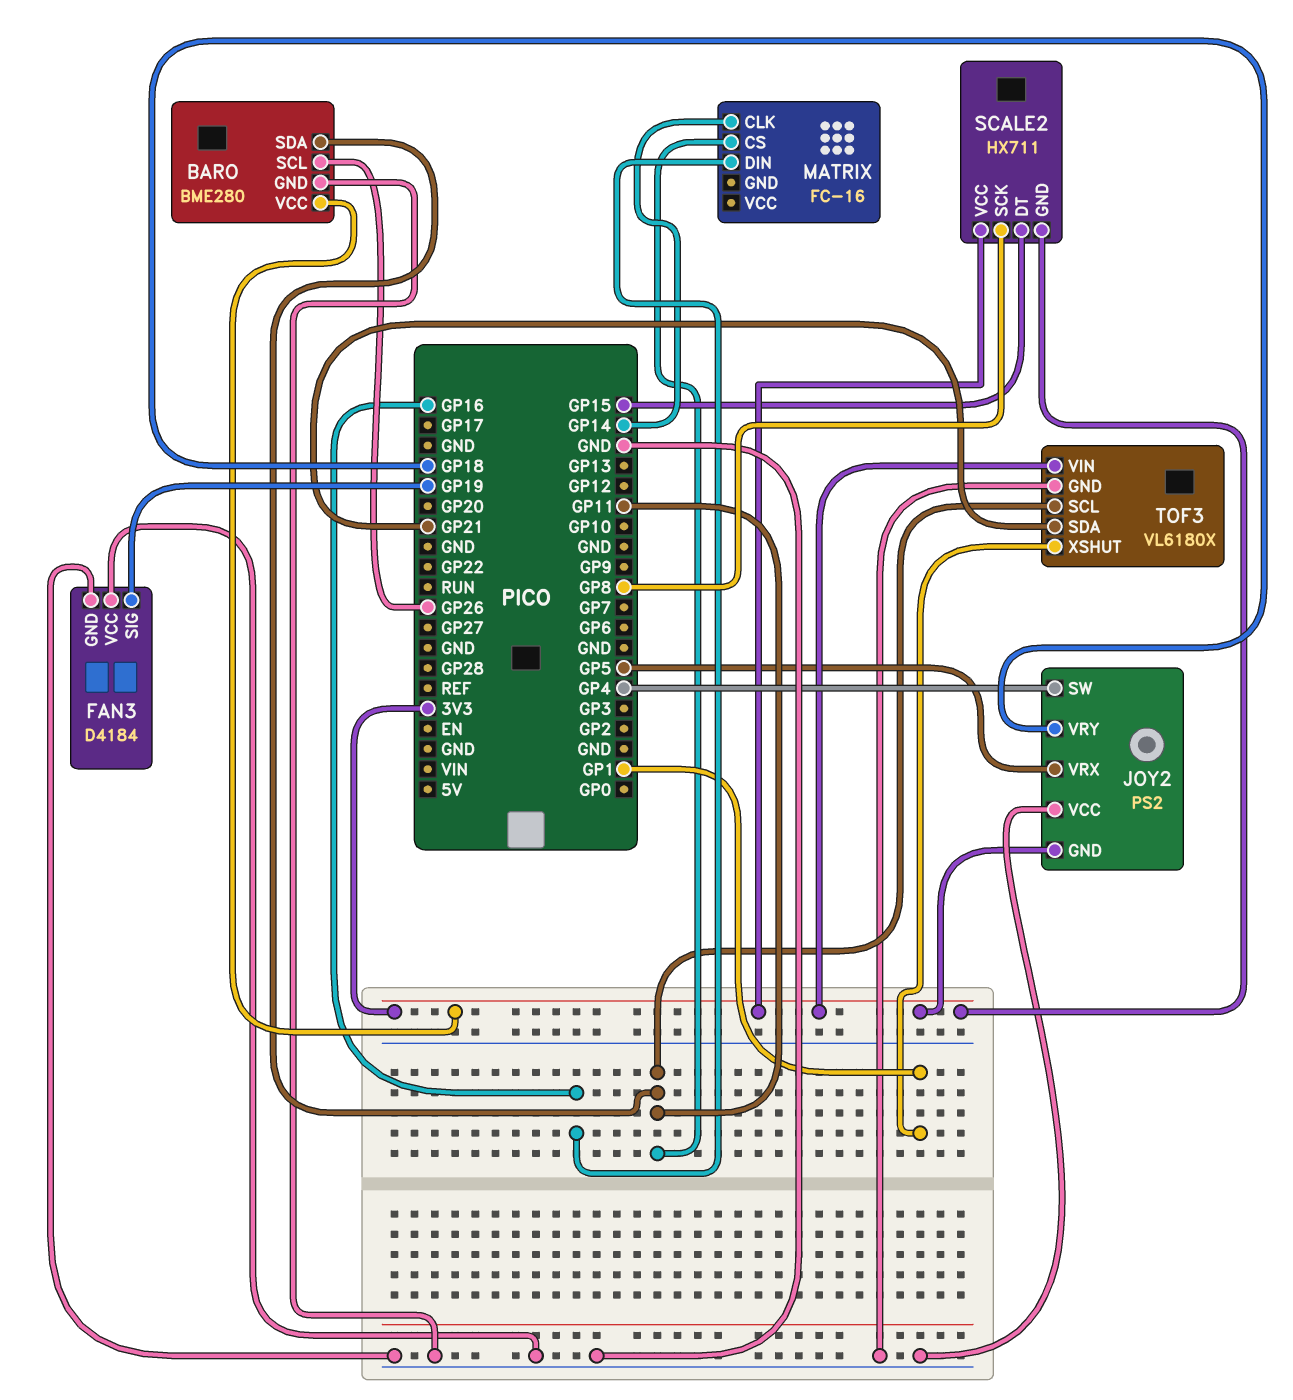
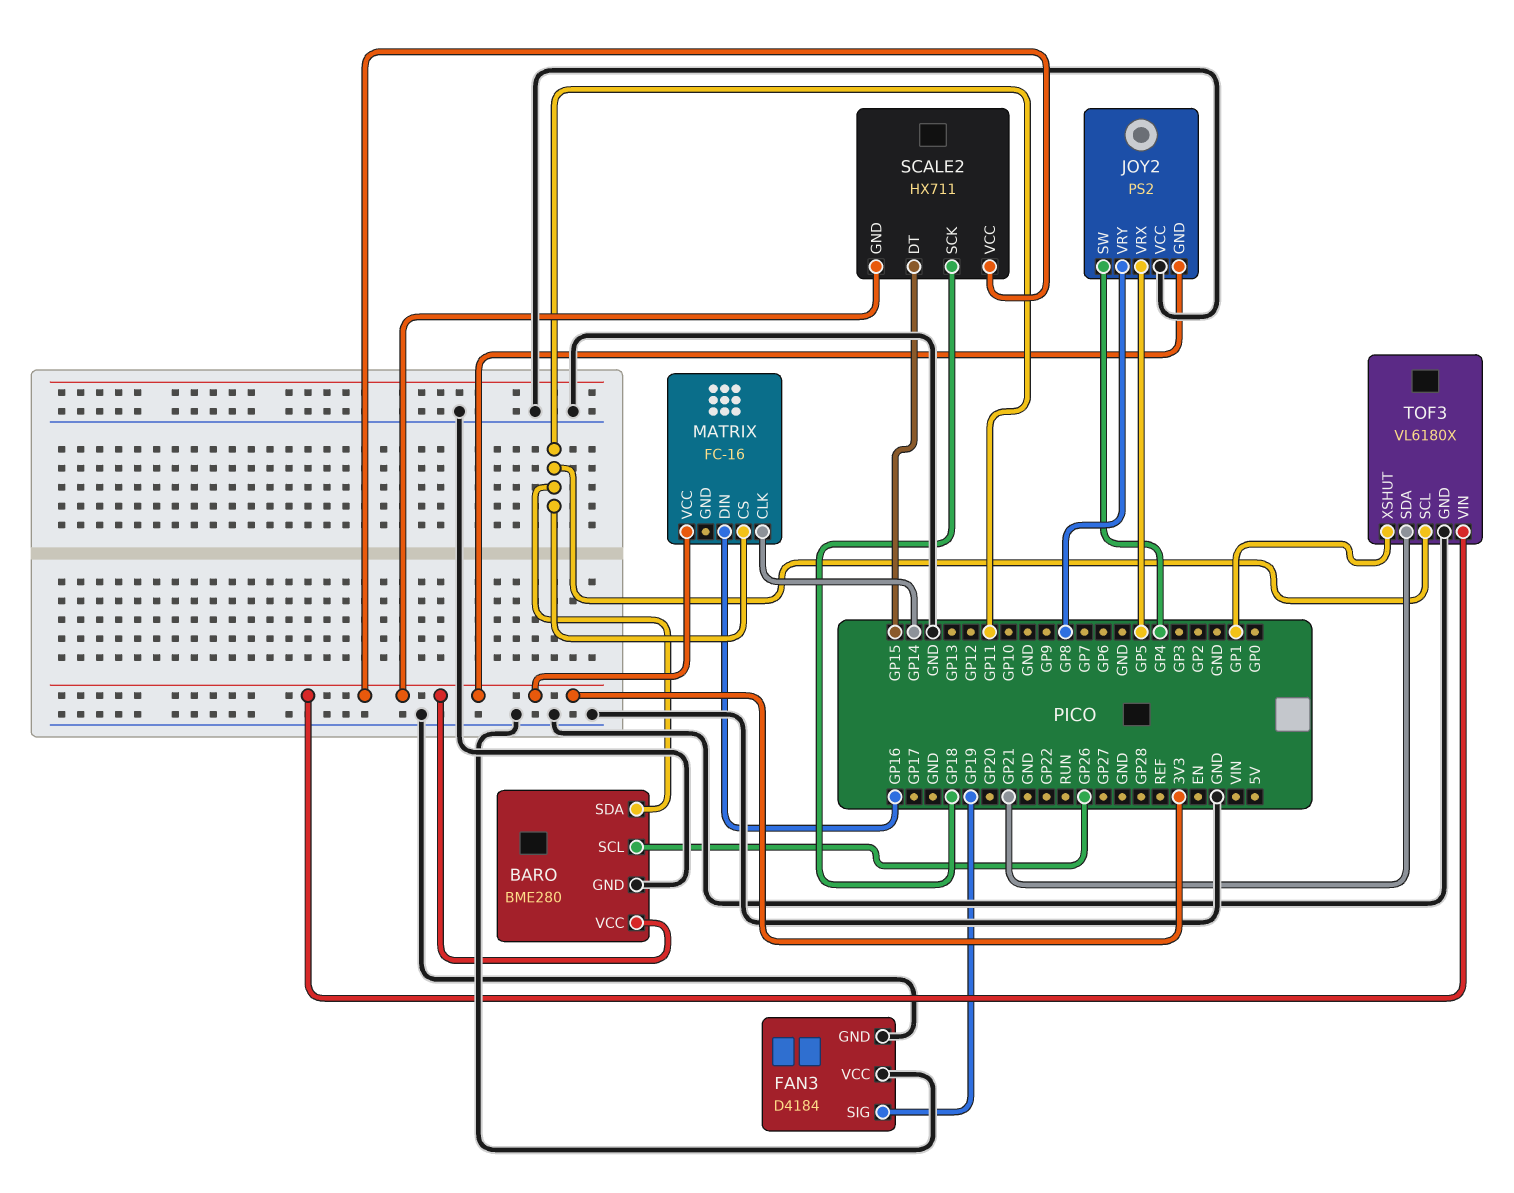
JOY2 pin VRY: GP18 -> GP8
MATRIX pin VCC: none -> 3V3
SCALE2 pin SCK: GP8 -> GP18

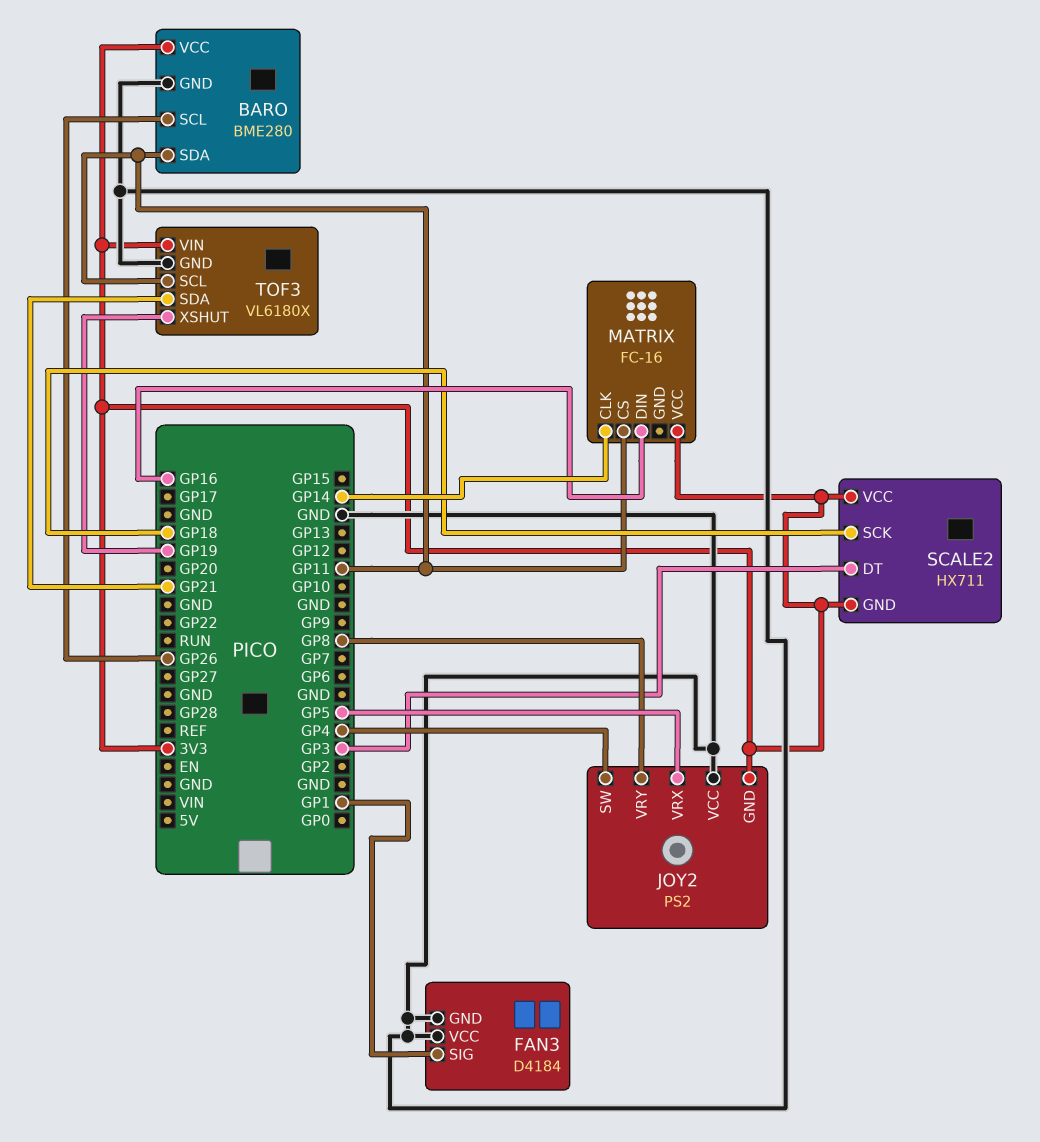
FAN3 pin SIG: GP19 -> GP1
SCALE2 pin DT: GP15 -> GP3
TOF3 pin XSHUT: GP1 -> GP19

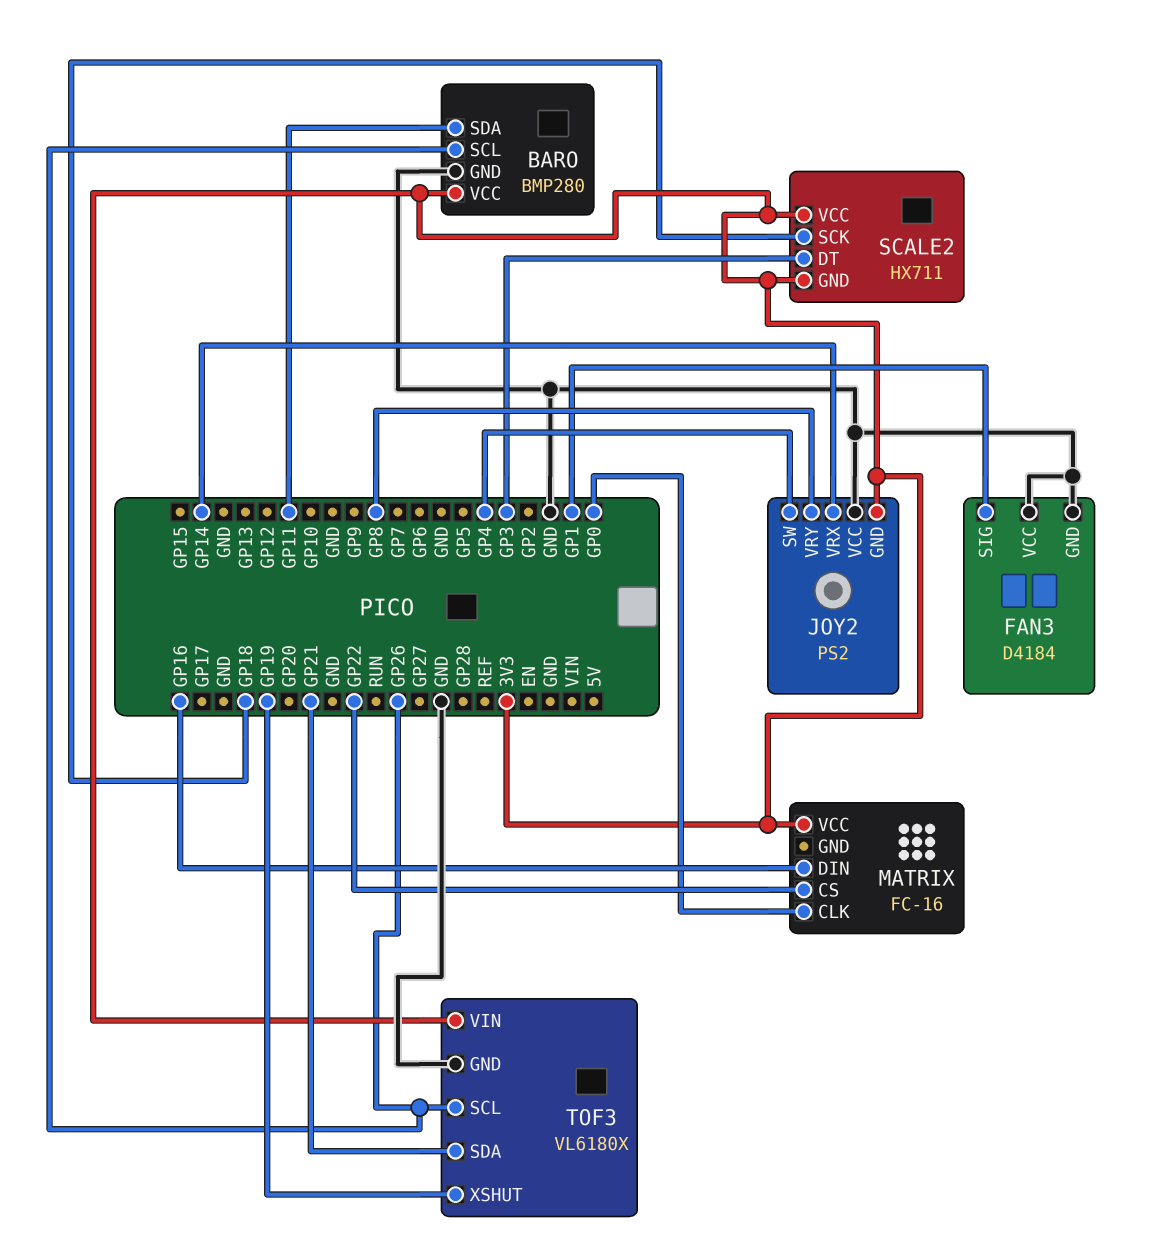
BARO: BME280 -> BMP280
JOY2 pin VRX: GP5 -> GP14
MATRIX pin CLK: GP14 -> GP0
MATRIX pin CS: GP11 -> GP22
TOF3 pin SCL: GP11 -> GP26

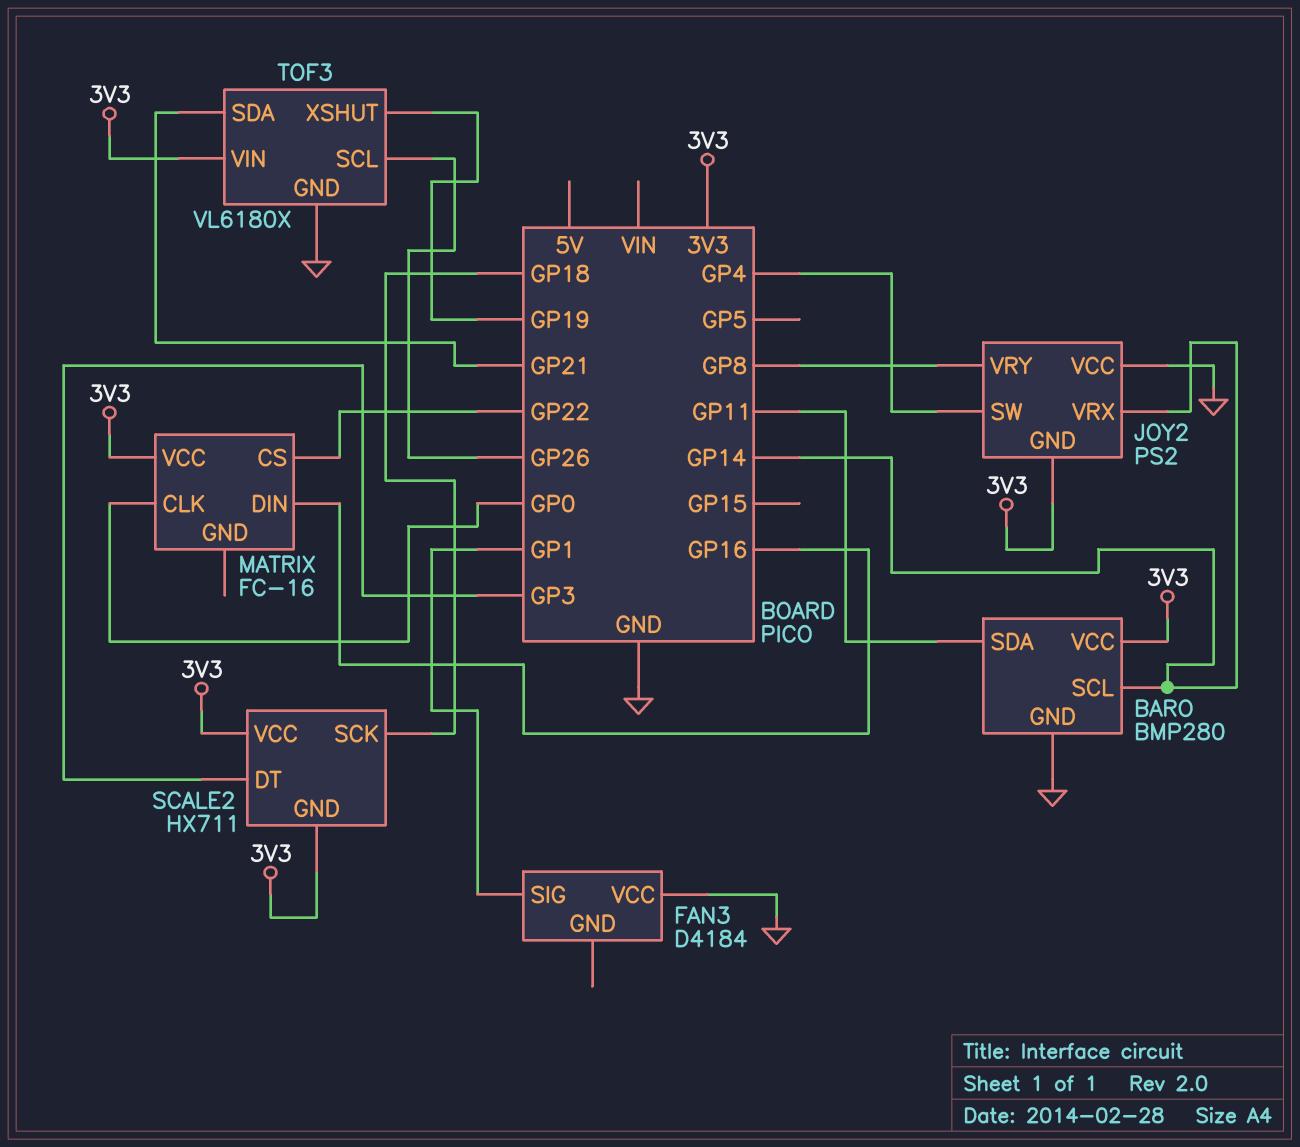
BARO pin SCL: GP26 -> GP14
FAN3 pin GND: GND -> none

